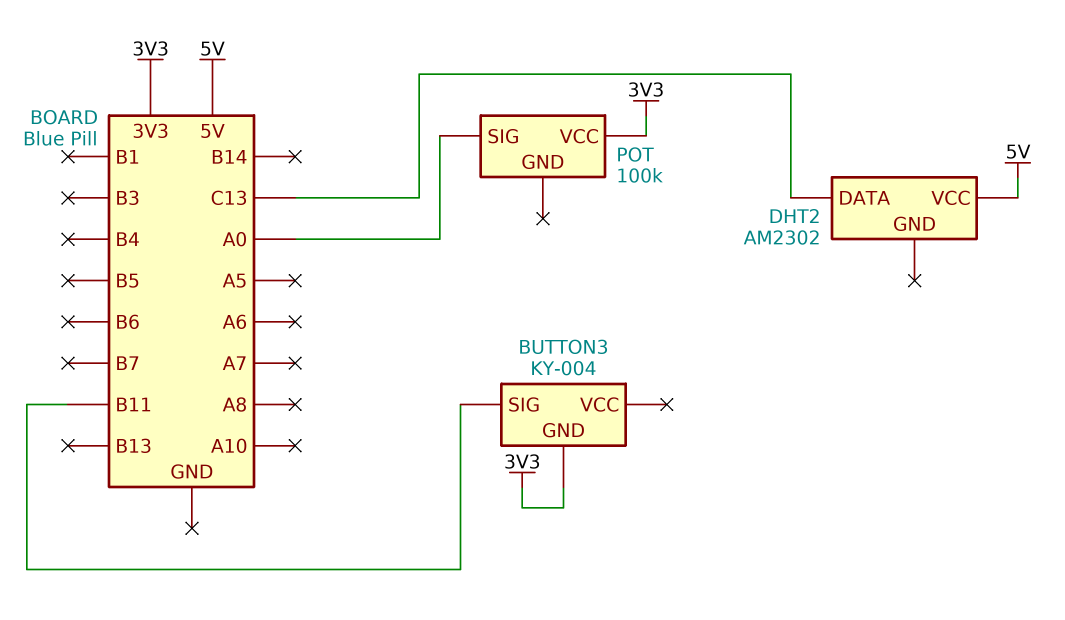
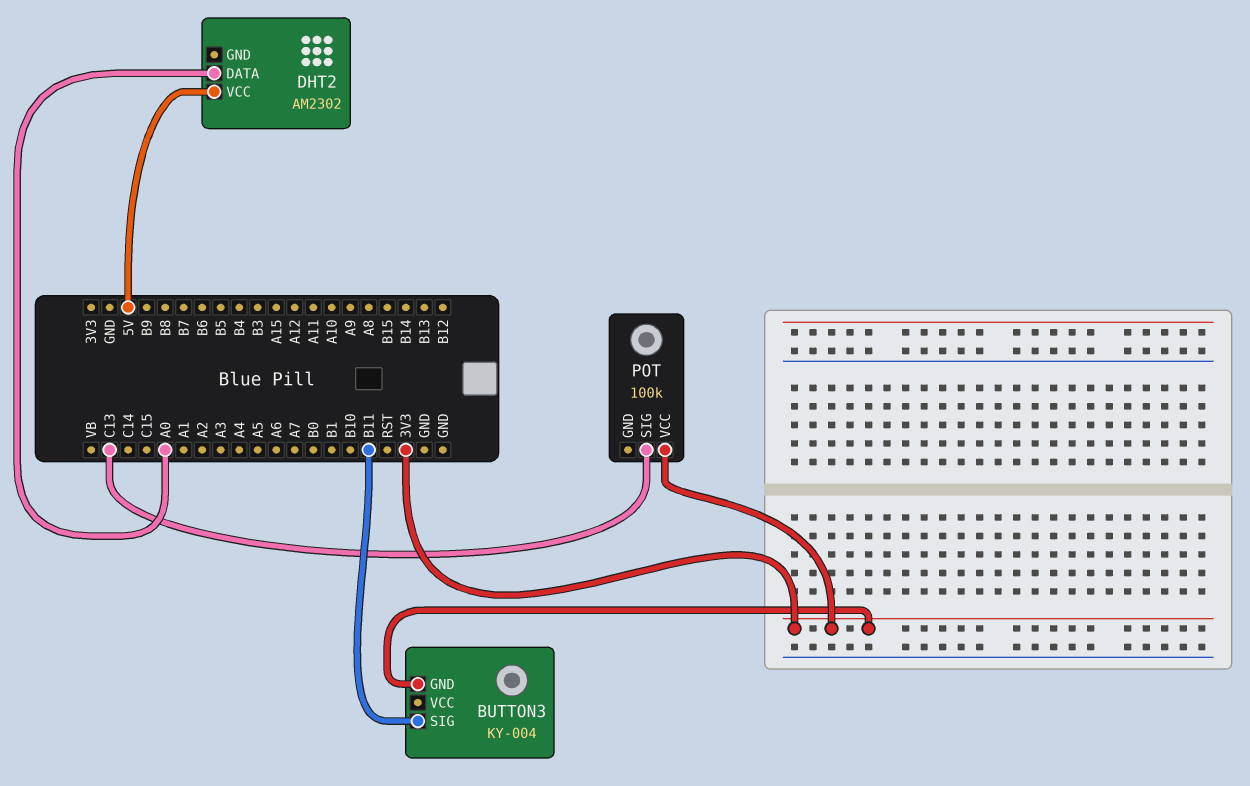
DHT2 pin DATA: C13 -> A0
POT pin SIG: A0 -> C13

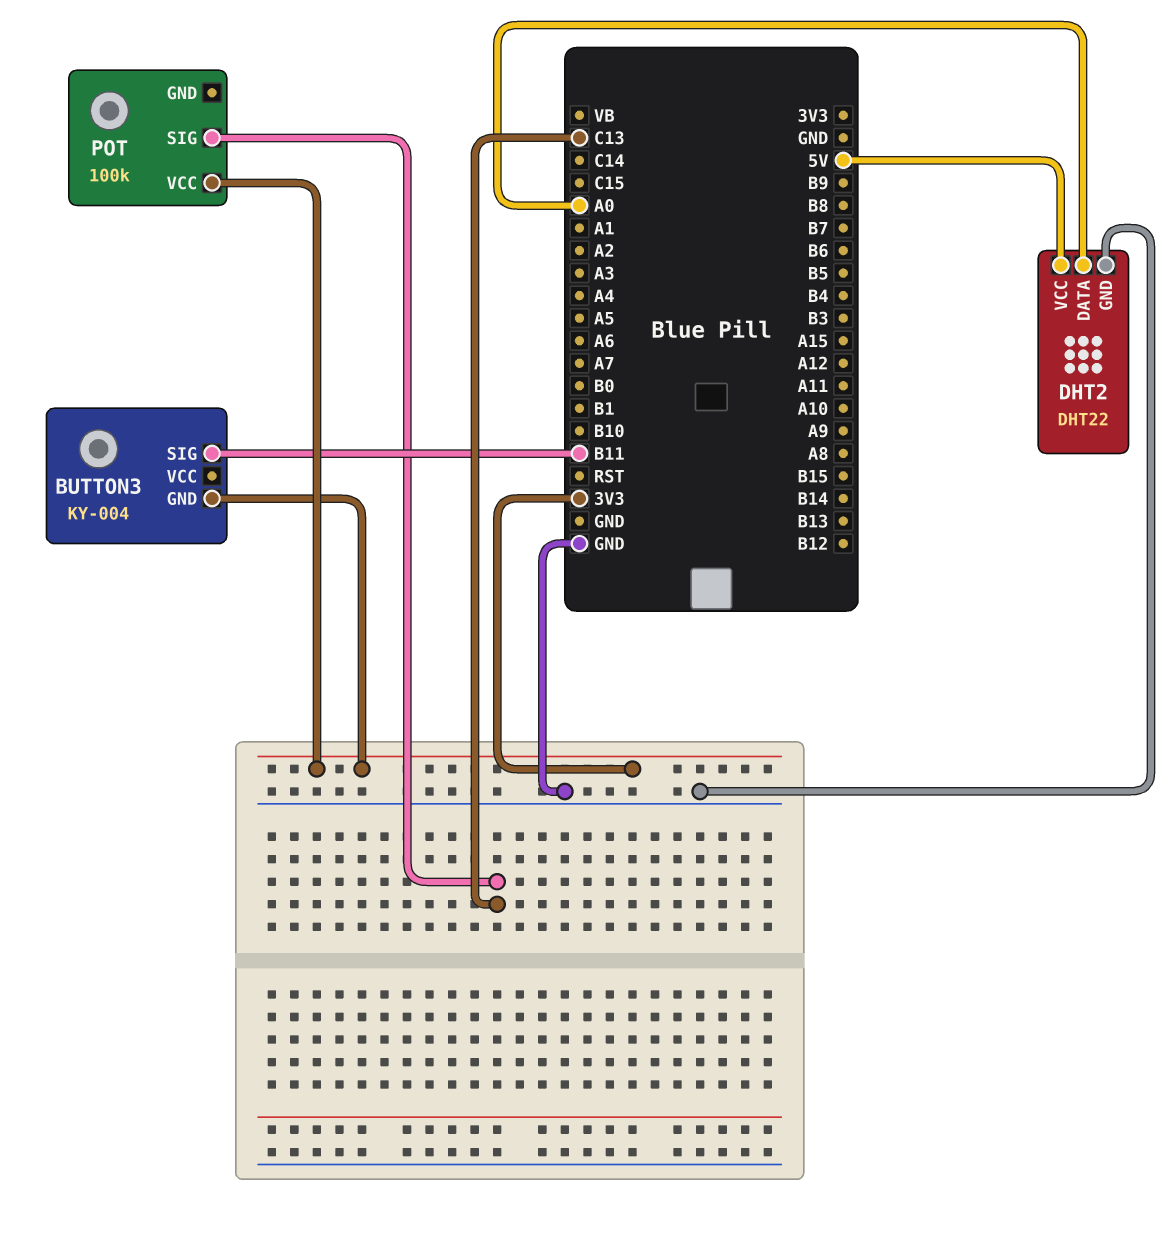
DHT2: AM2302 -> DHT22
DHT2 pin GND: none -> GND

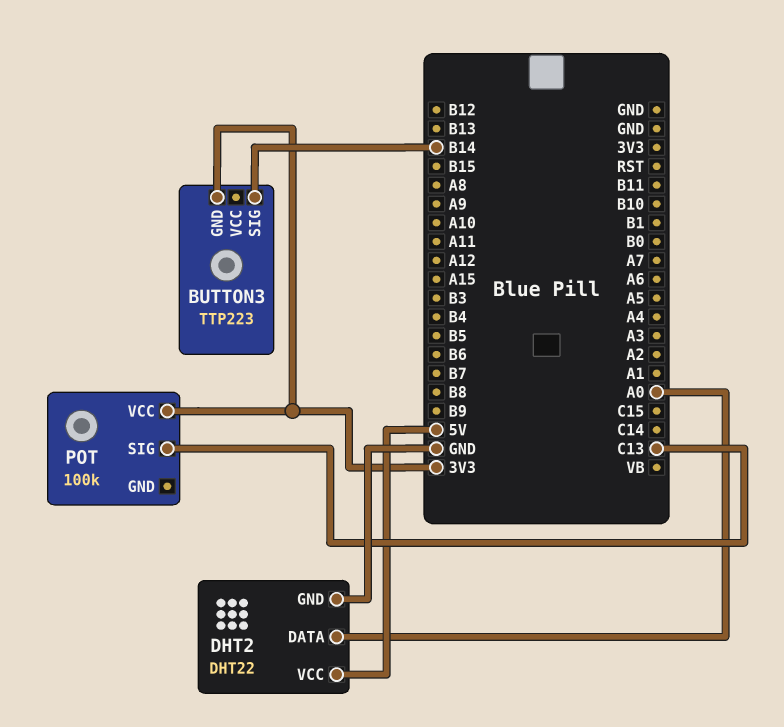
BUTTON3: KY-004 -> TTP223
BUTTON3 pin SIG: B11 -> B14

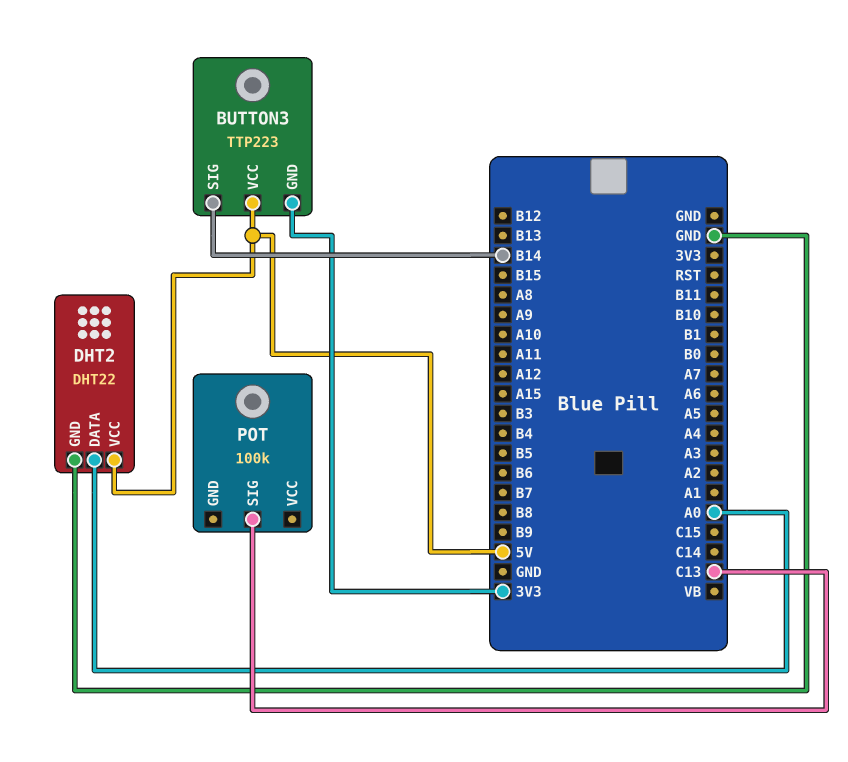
BUTTON3 pin VCC: none -> 5V
POT pin VCC: 3V3 -> none

